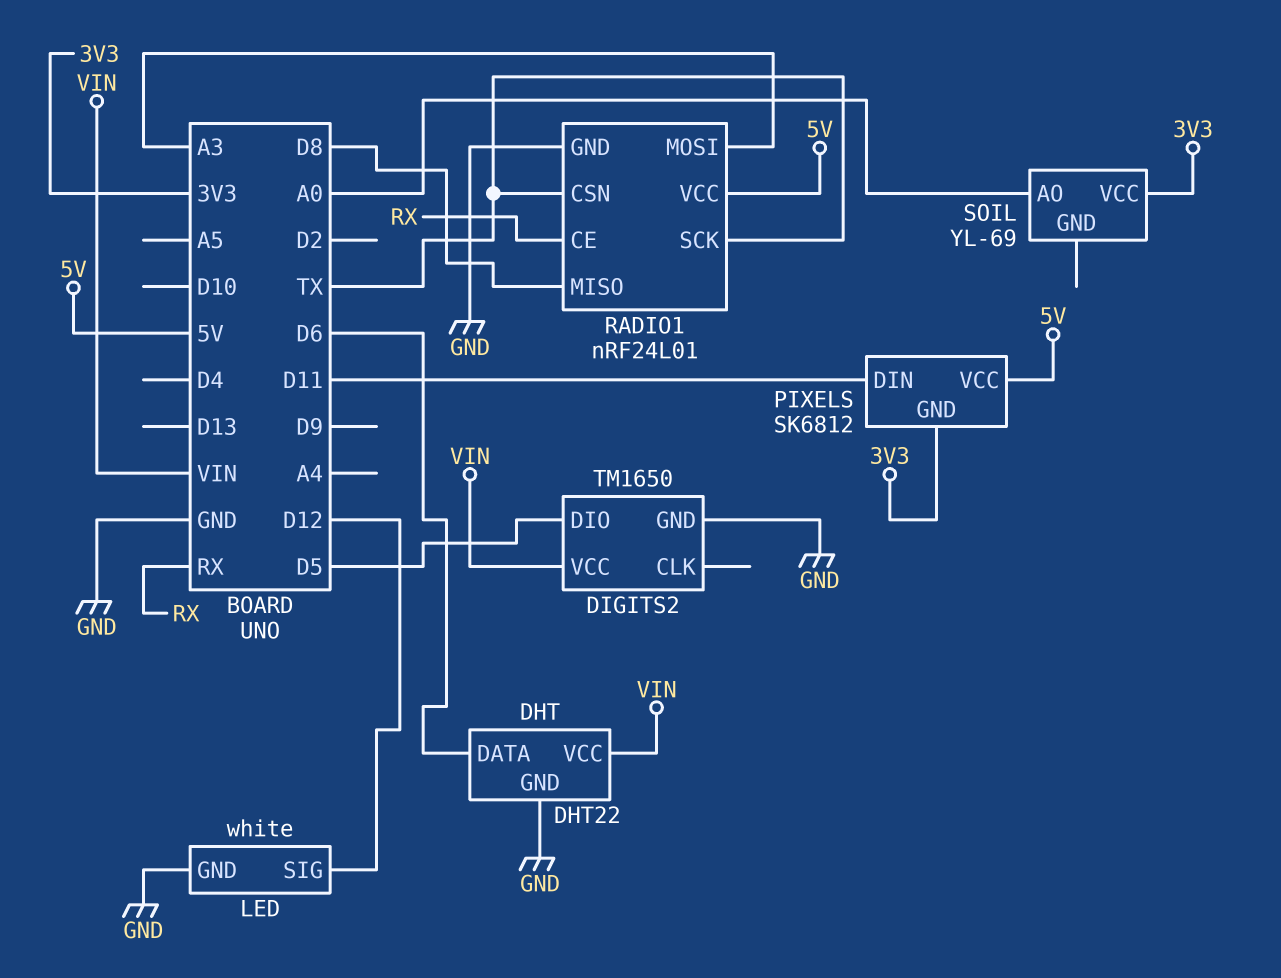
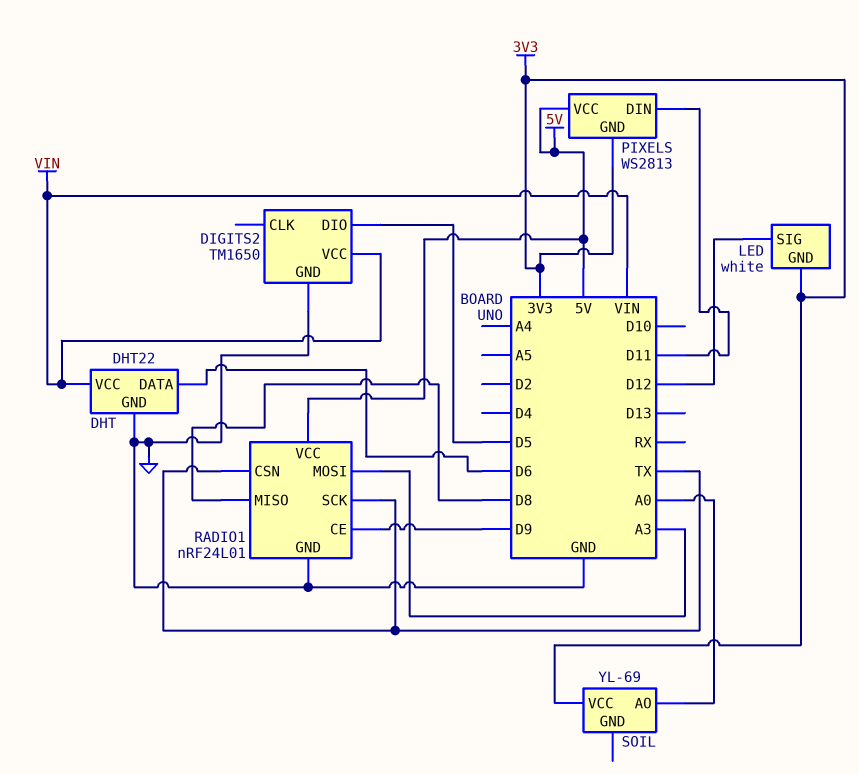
LED pin GND: GND -> 3V3
PIXELS: SK6812 -> WS2813
RADIO1 pin CE: RX -> D9

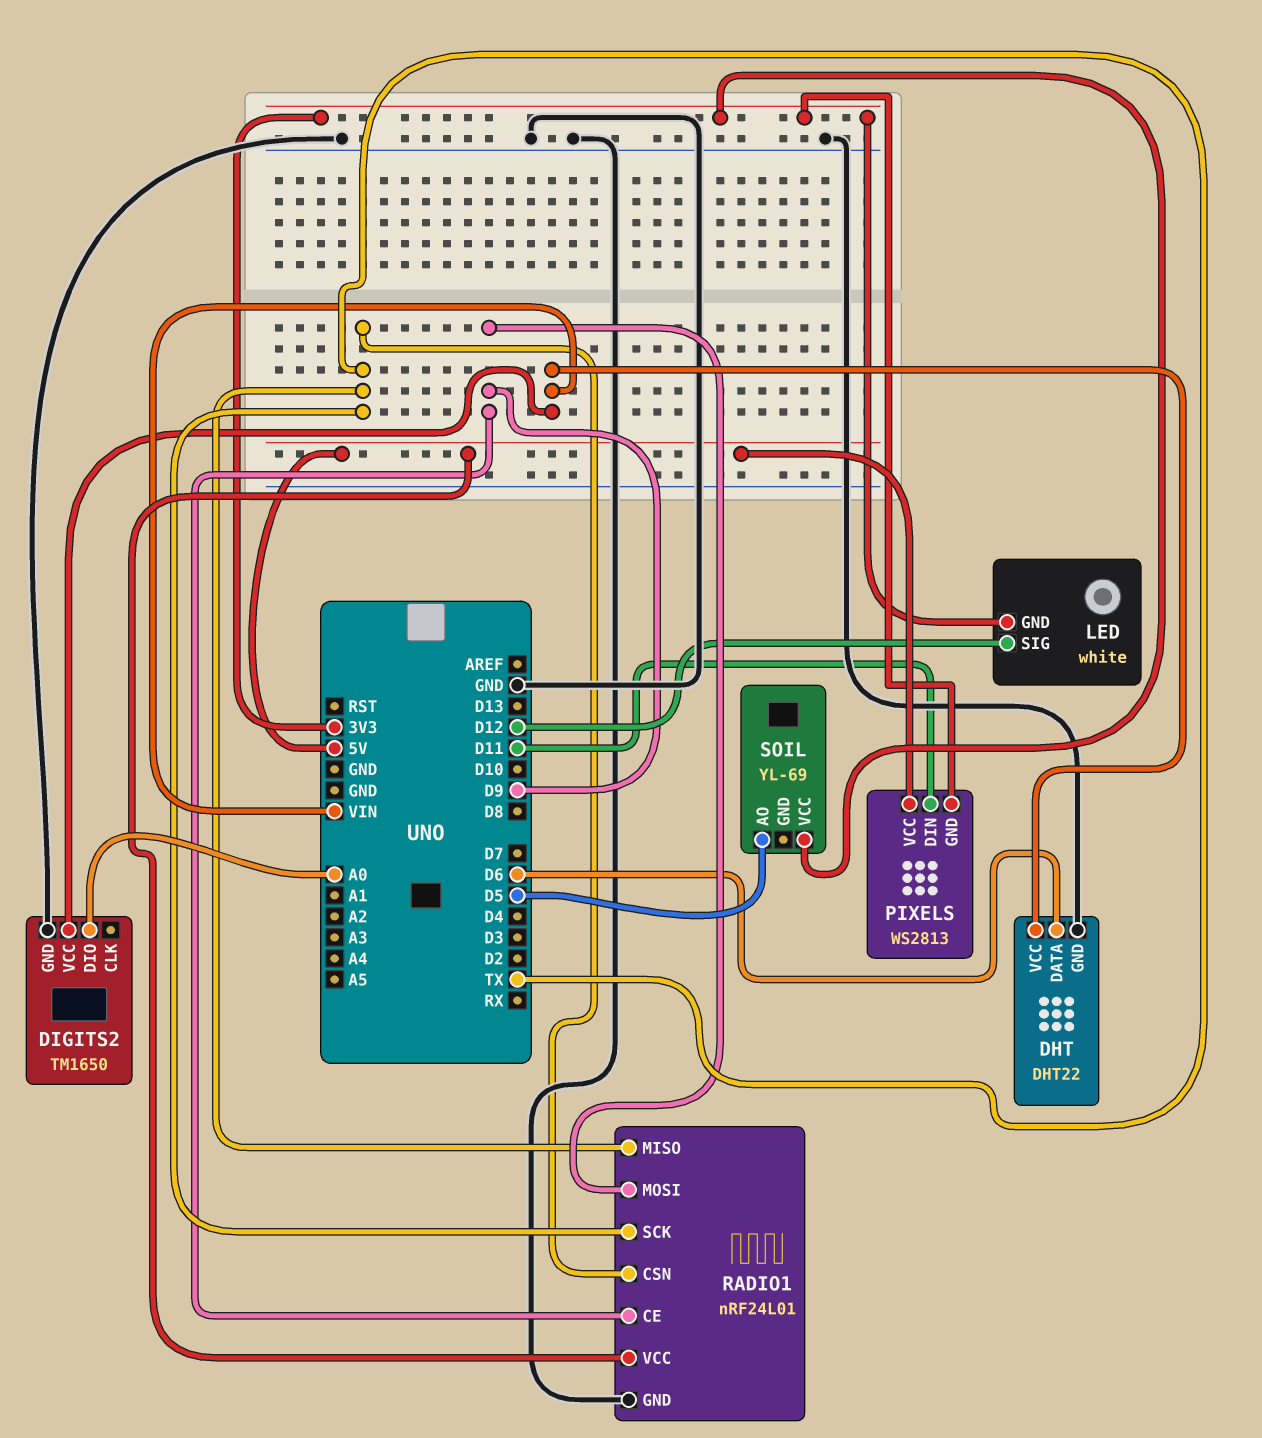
DIGITS2 pin DIO: D5 -> A0
RADIO1 pin MISO: D8 -> TX
RADIO1 pin MOSI: A3 -> D9
SOIL pin AO: A0 -> D5

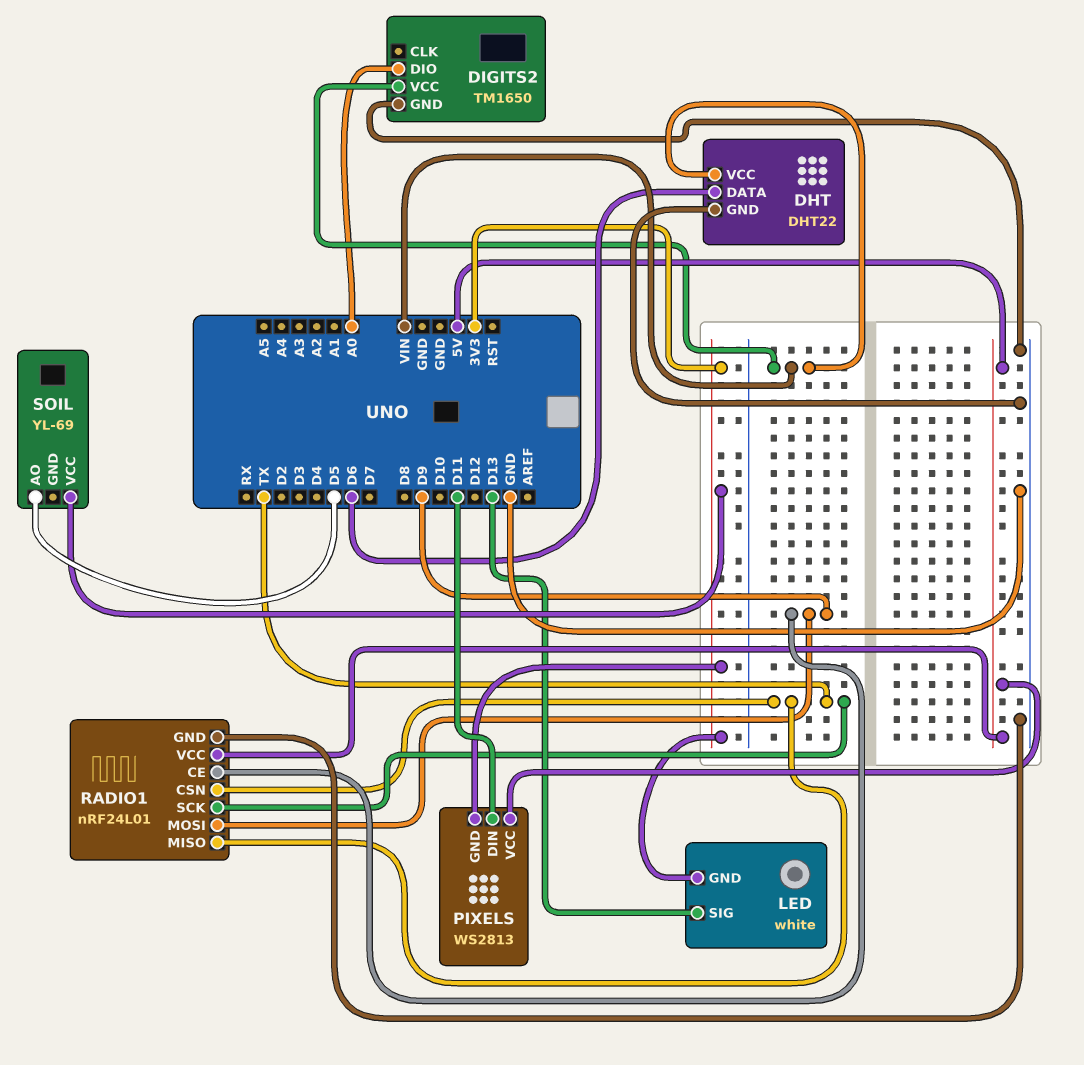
LED pin SIG: D12 -> D13

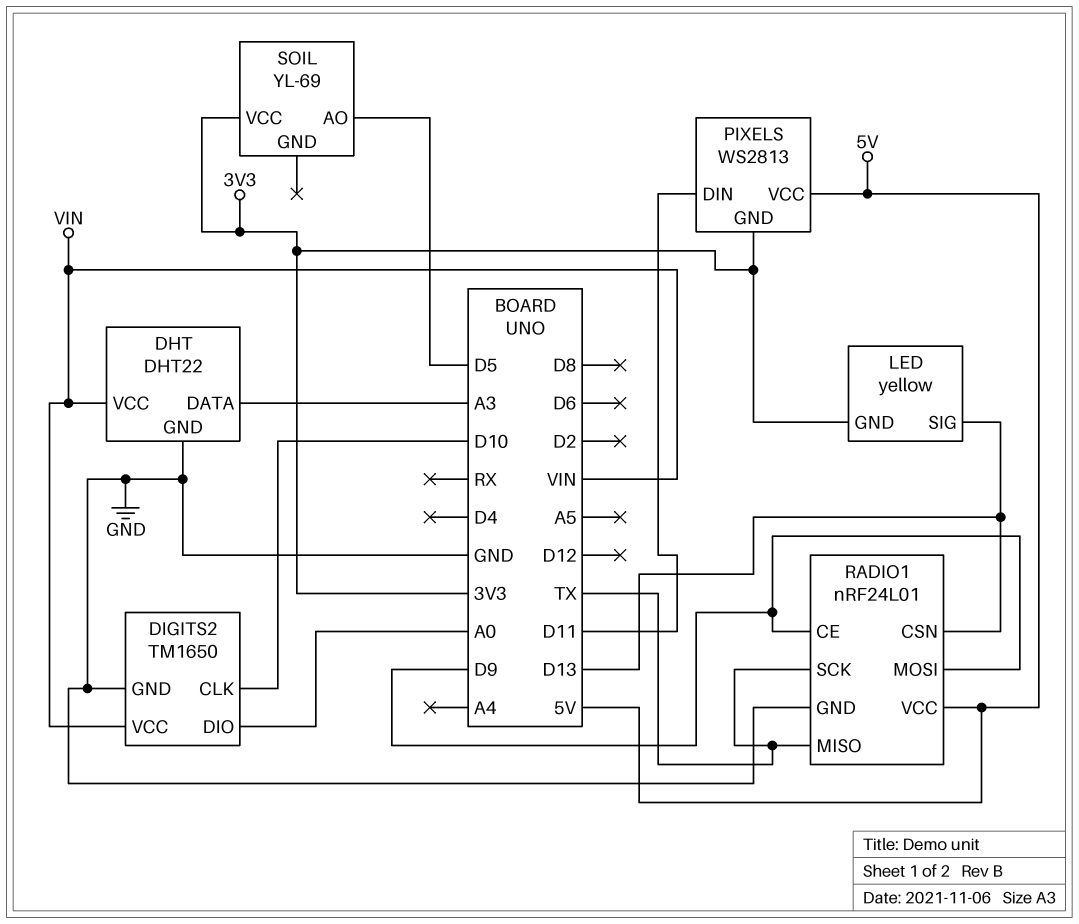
DHT pin DATA: D6 -> A3
DIGITS2 pin CLK: none -> D10
LED: white -> yellow
RADIO1 pin CSN: TX -> D13

